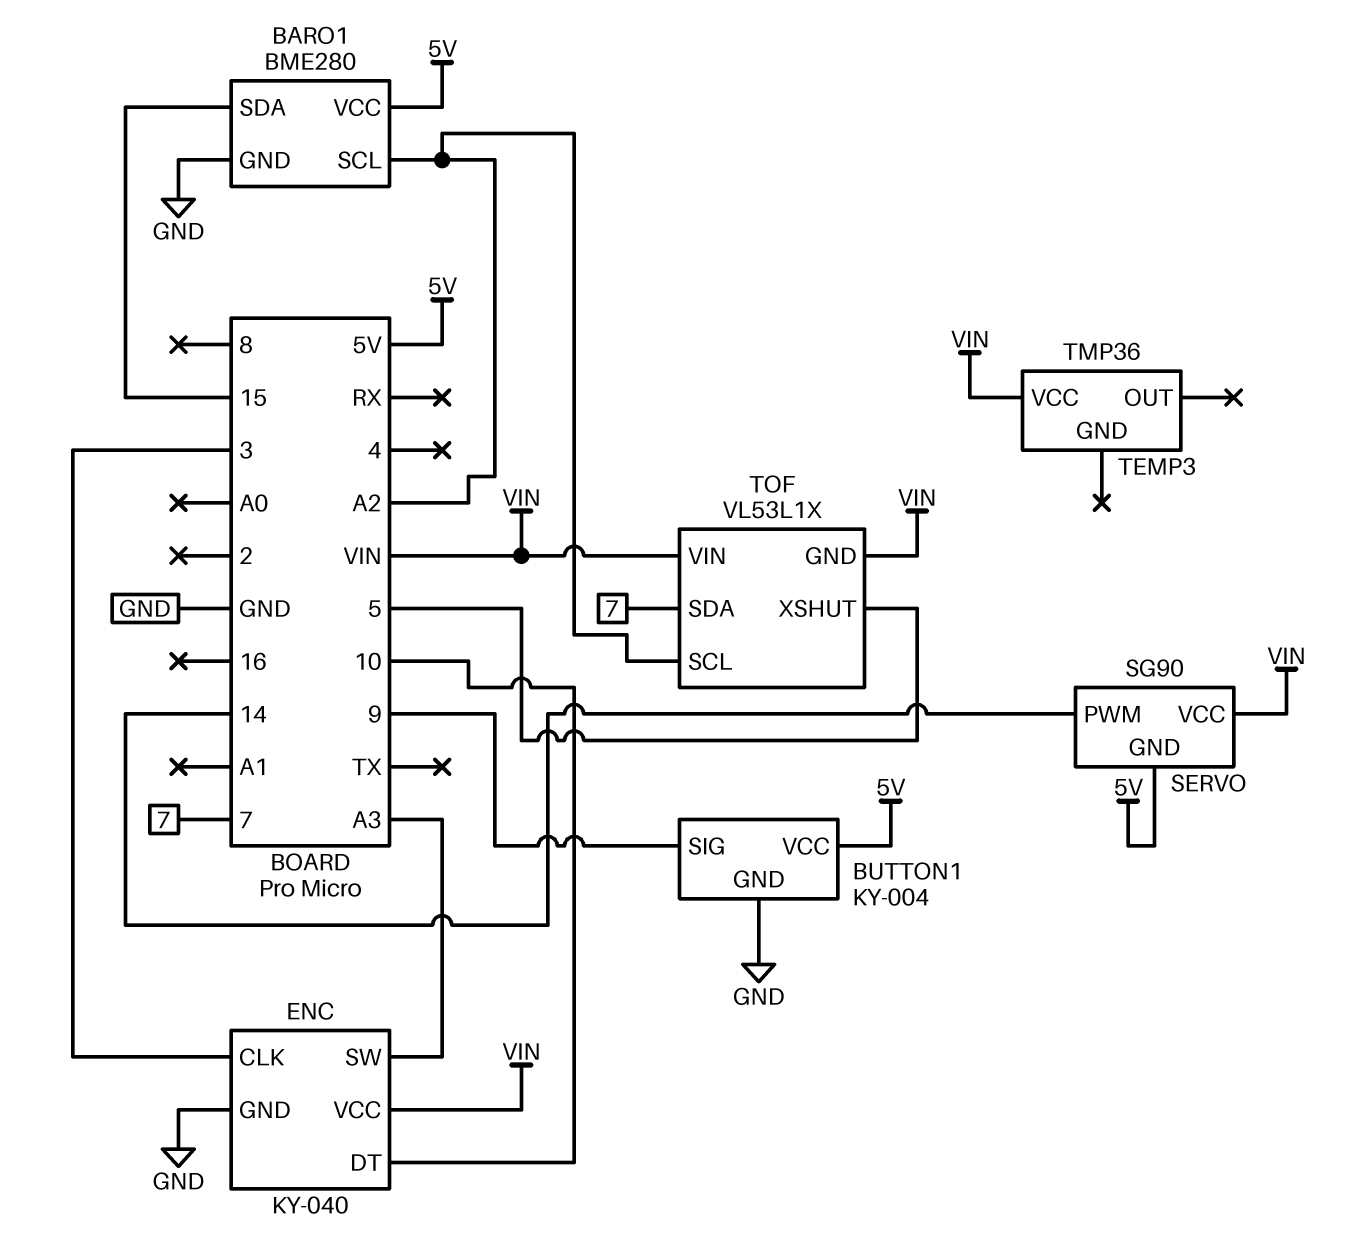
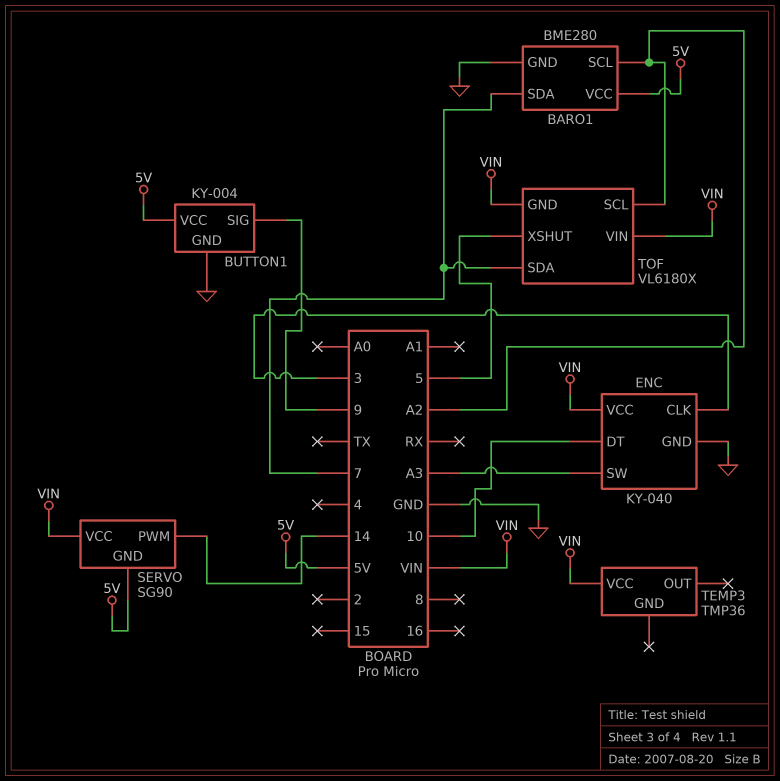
BARO1 pin SDA: 15 -> 7
TOF: VL53L1X -> VL6180X

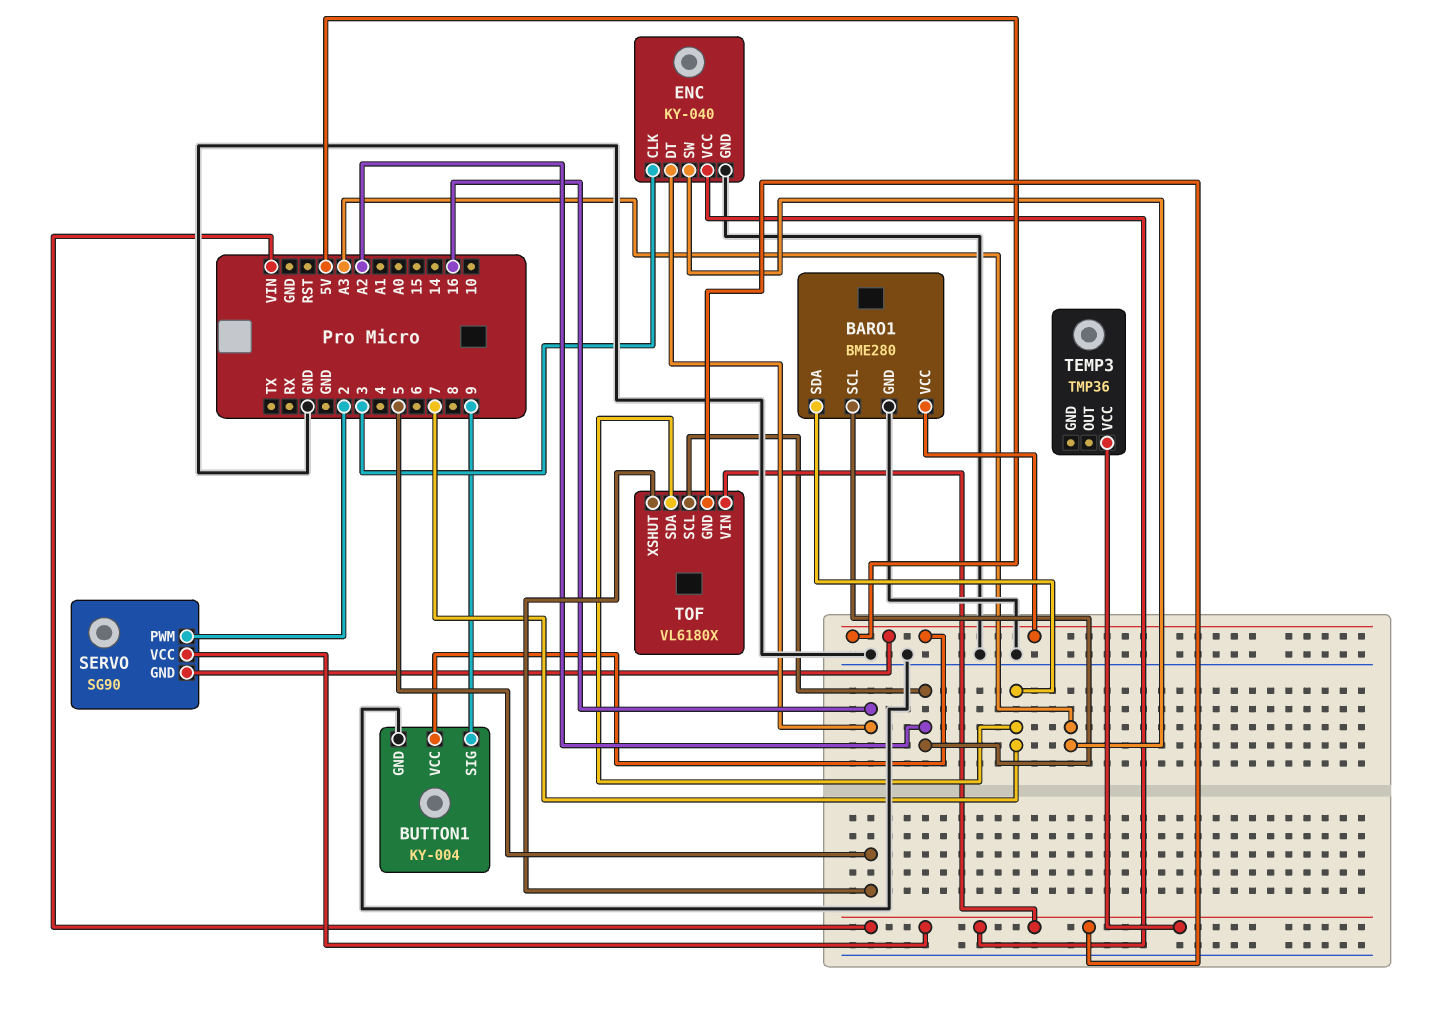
ENC pin DT: 10 -> 16
SERVO pin PWM: 14 -> 2

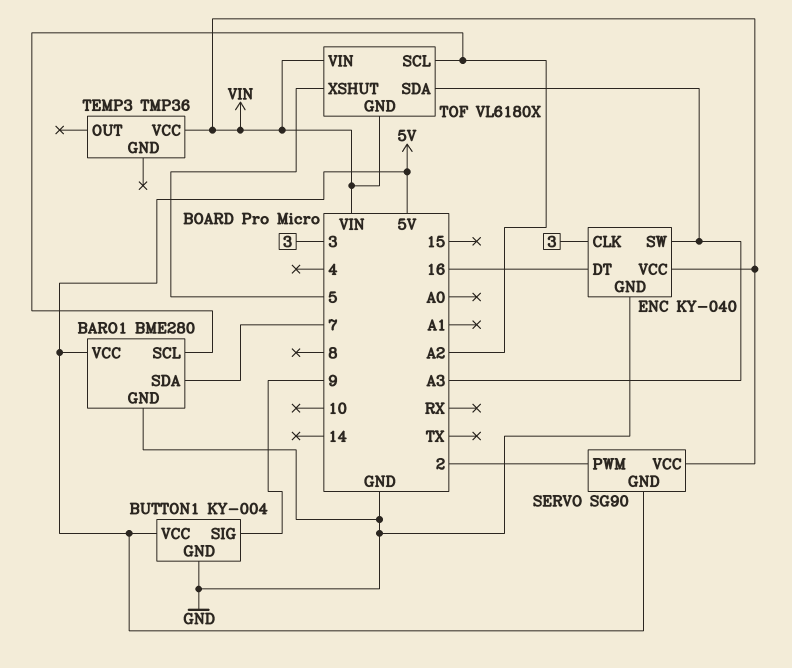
TOF pin SDA: 7 -> A3

